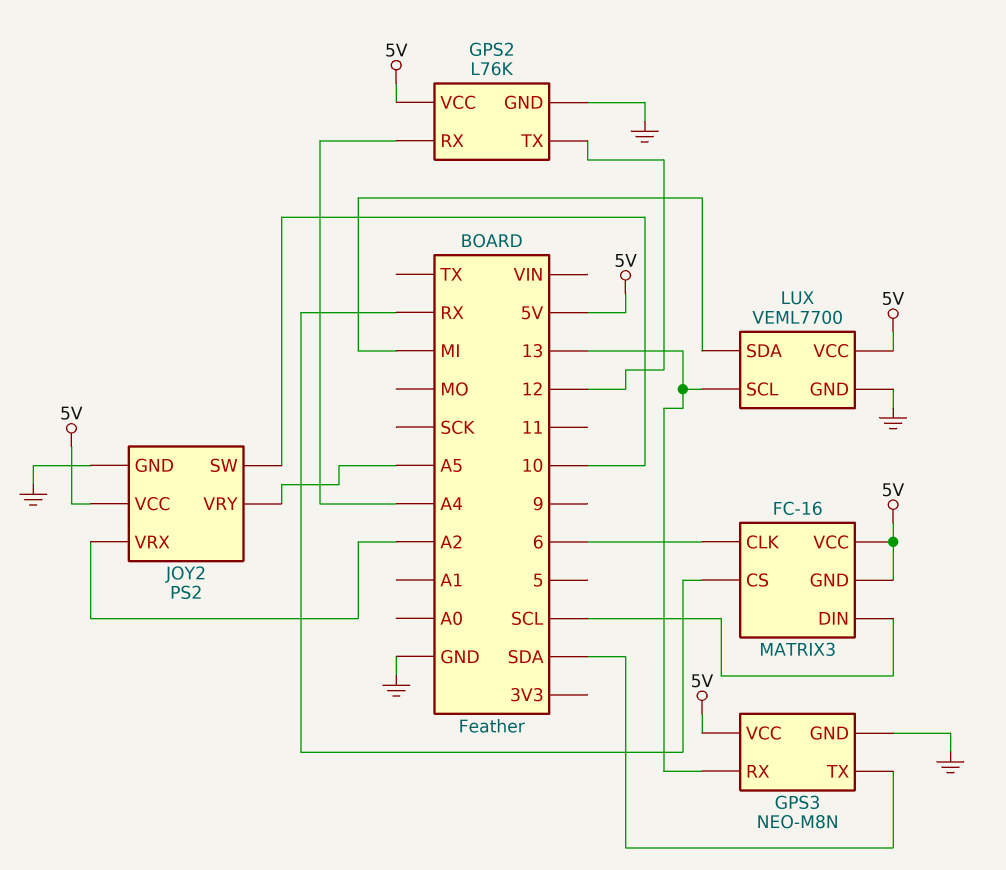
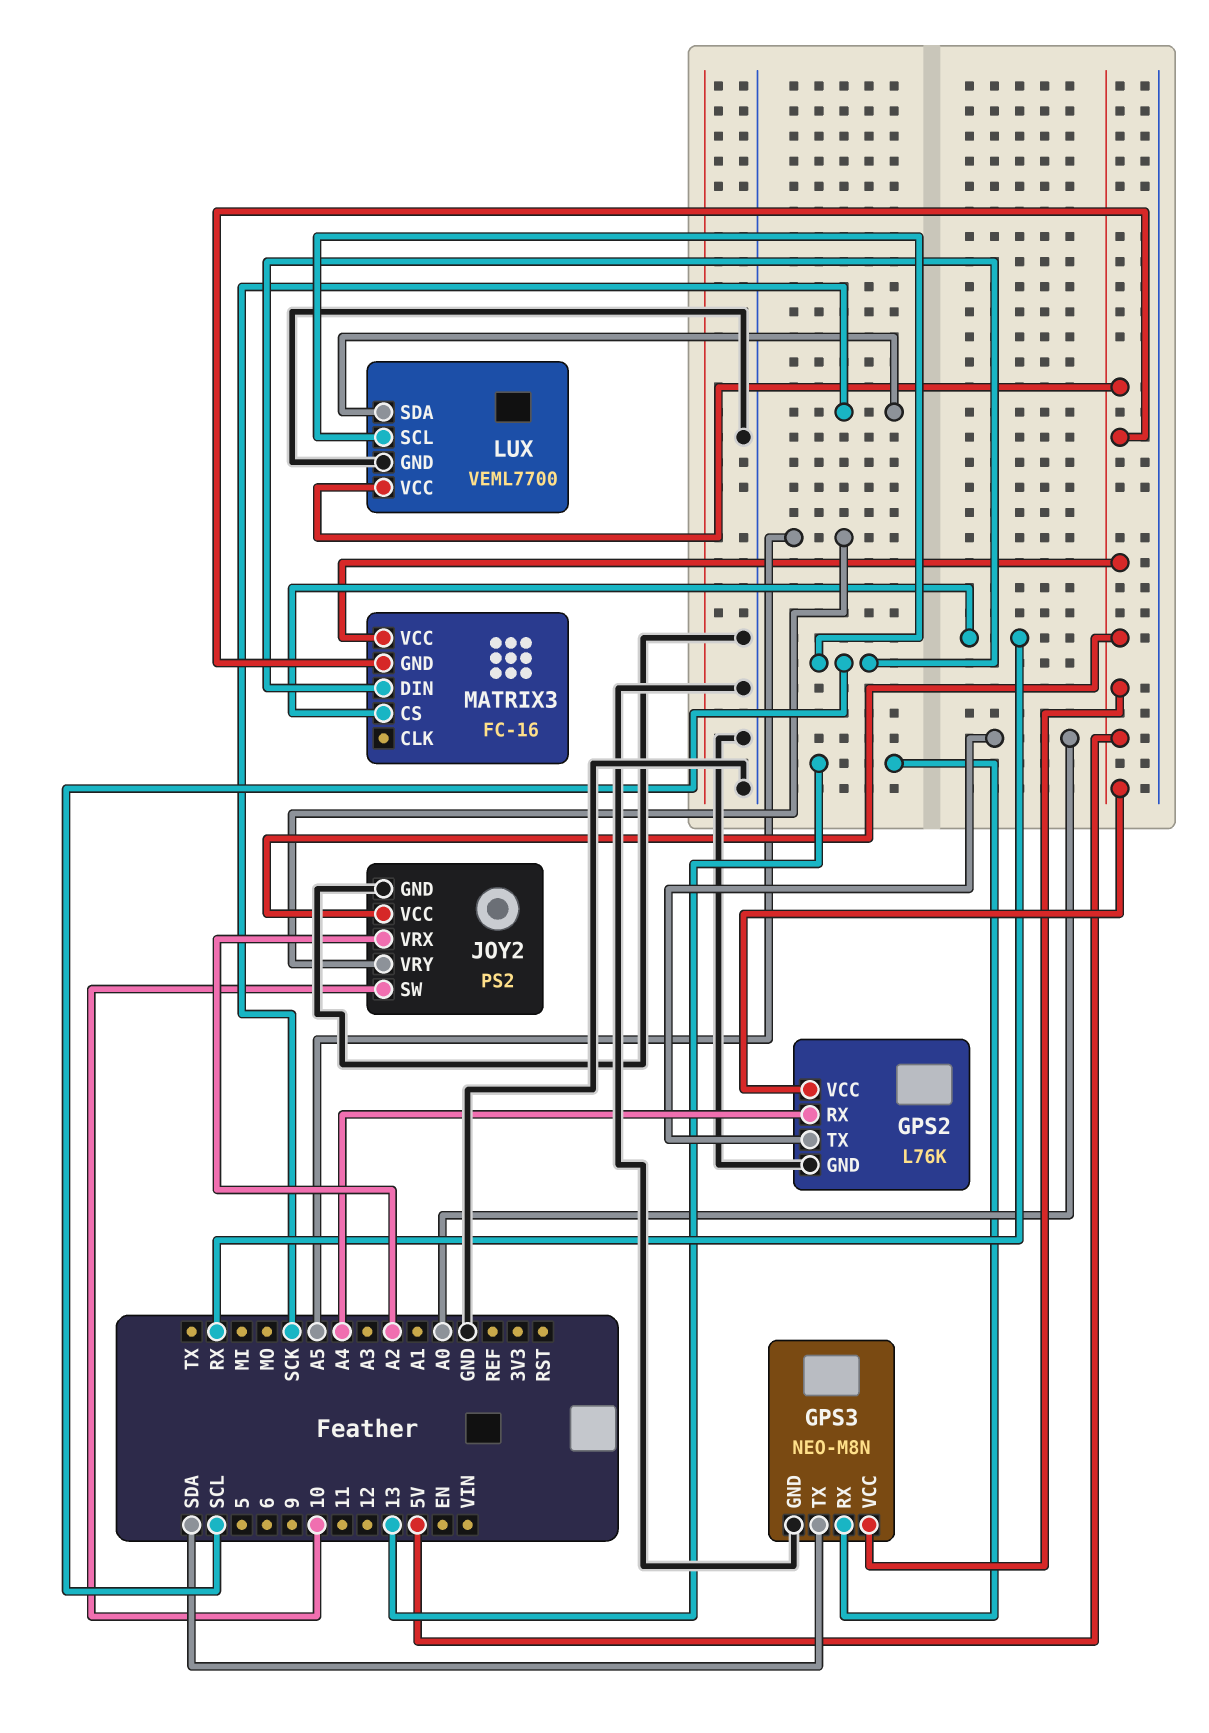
GPS2 pin TX: 12 -> A0
LUX pin SCL: 13 -> SCL
LUX pin SDA: MI -> SCK
MATRIX3 pin CLK: 6 -> none

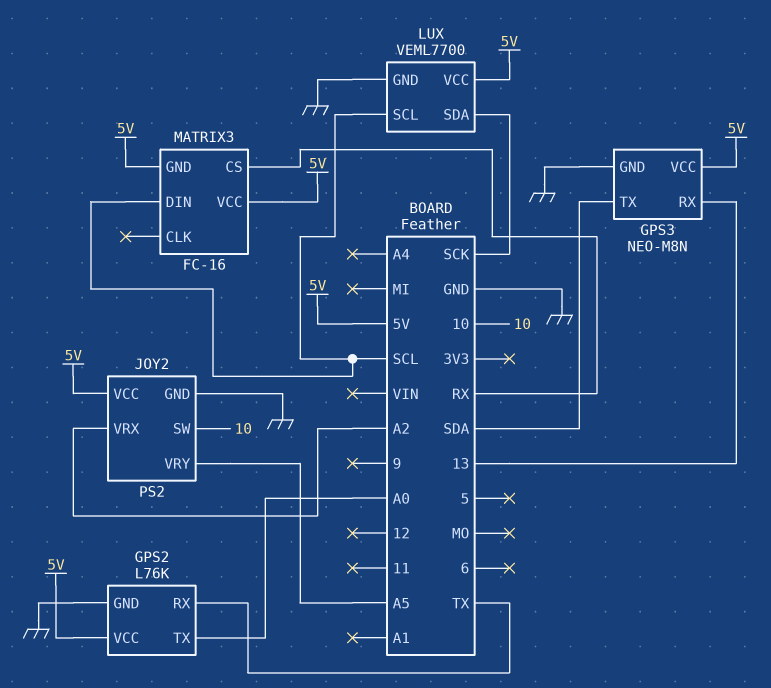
GPS2 pin RX: A4 -> TX

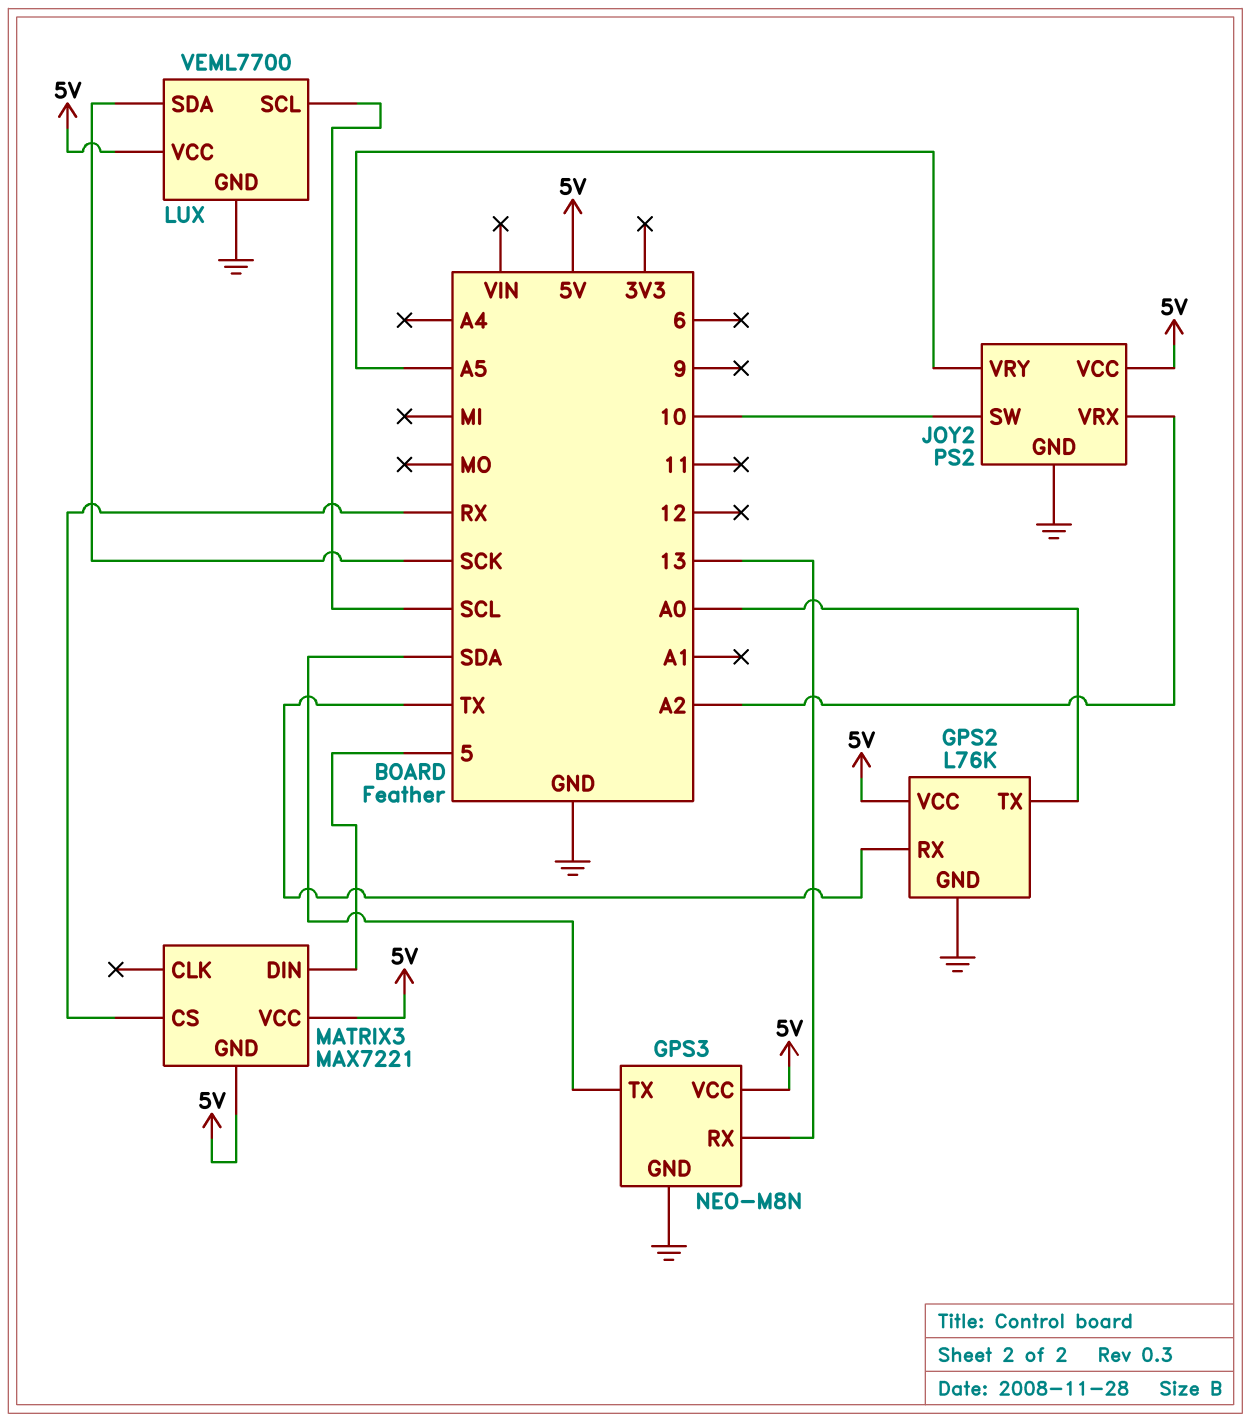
MATRIX3: FC-16 -> MAX7221
MATRIX3 pin DIN: SCL -> 5

